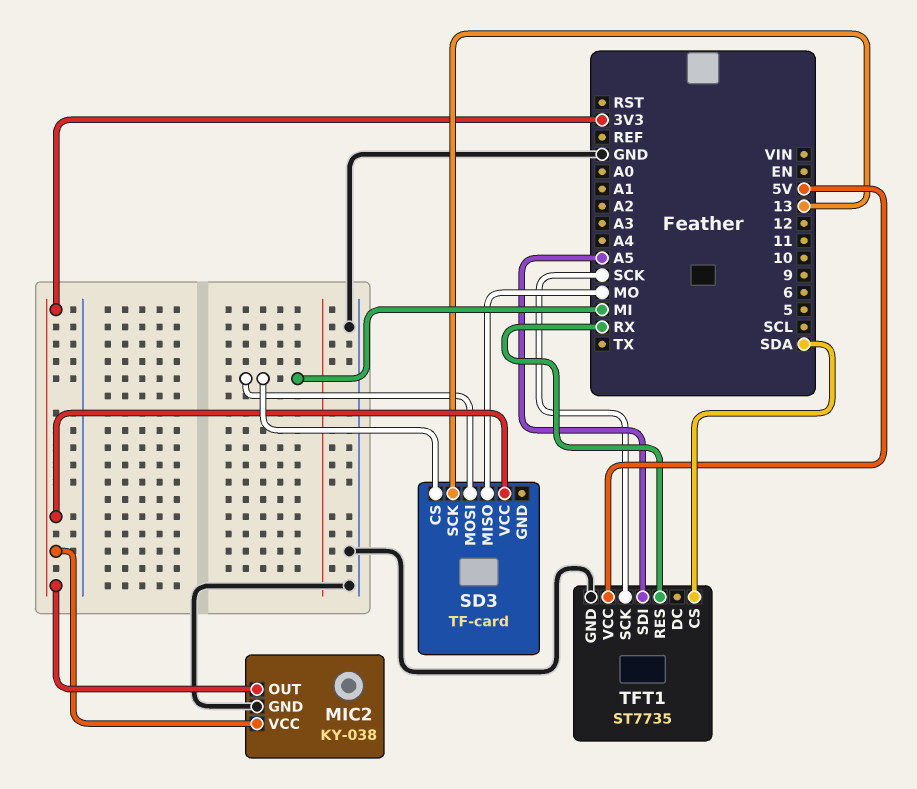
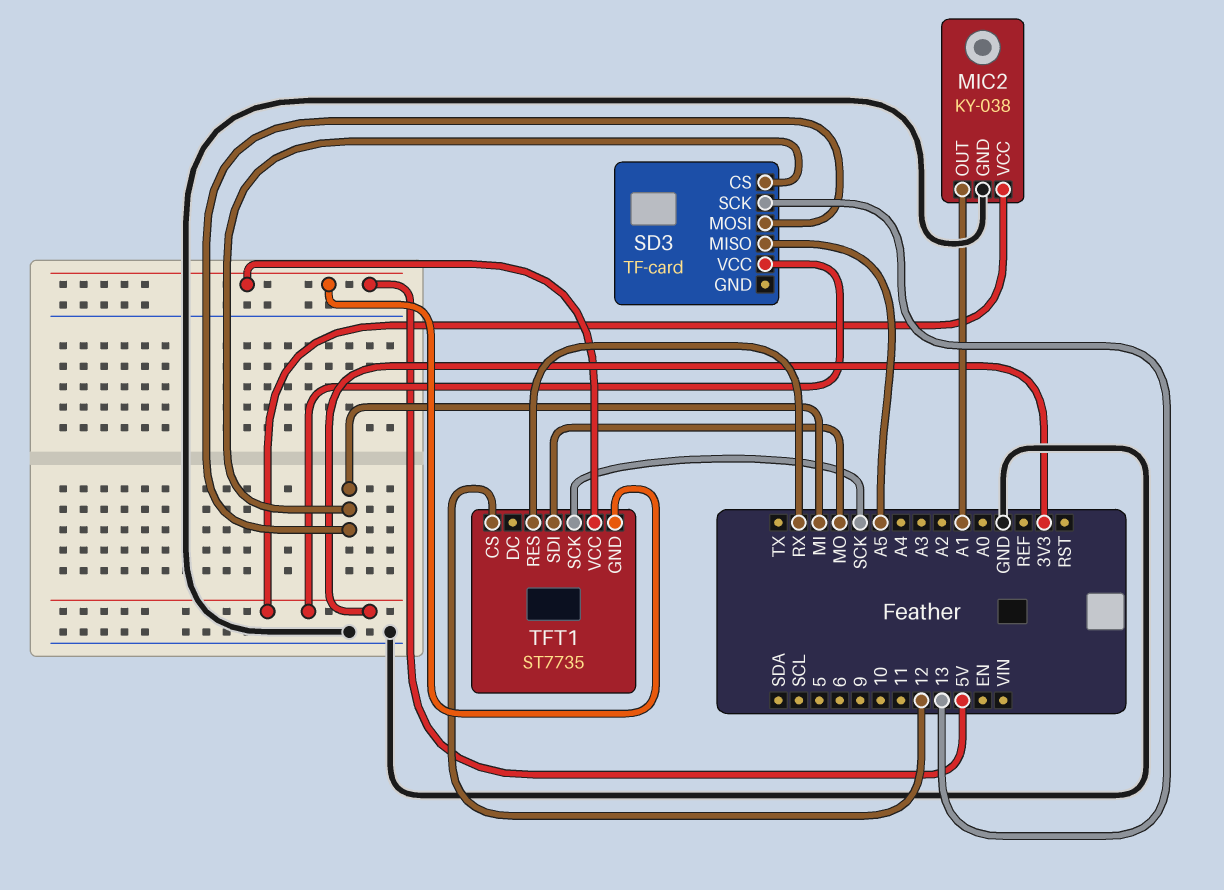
MIC2 pin OUT: 3V3 -> A1
SD3 pin MISO: MO -> A5
TFT1 pin CS: SDA -> 12
TFT1 pin GND: GND -> 5V
TFT1 pin SDI: A5 -> MO

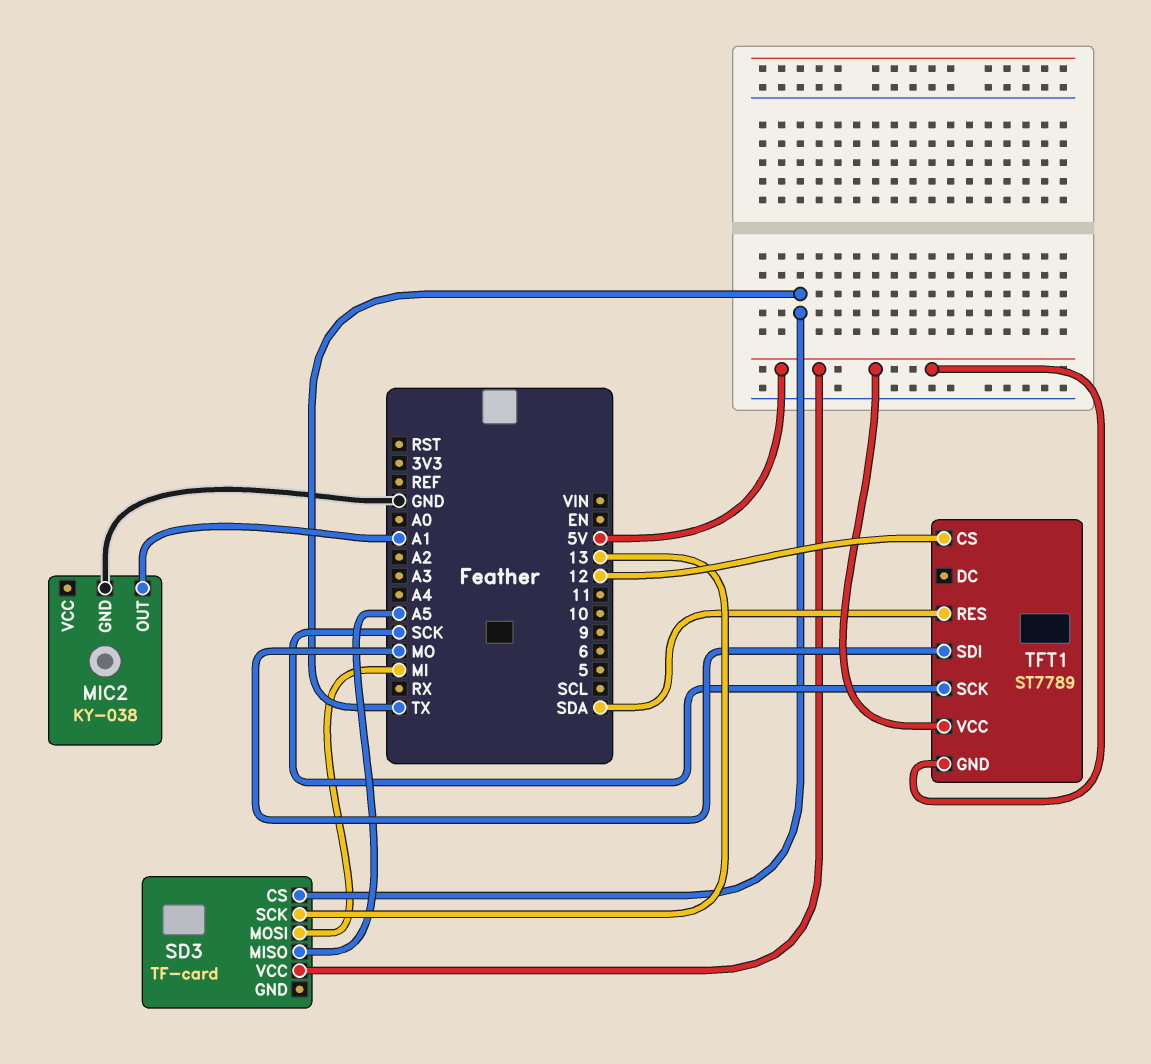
MIC2 pin VCC: 3V3 -> none
SD3 pin CS: MI -> TX
SD3 pin VCC: 3V3 -> 5V
TFT1: ST7735 -> ST7789
TFT1 pin RES: RX -> SDA

